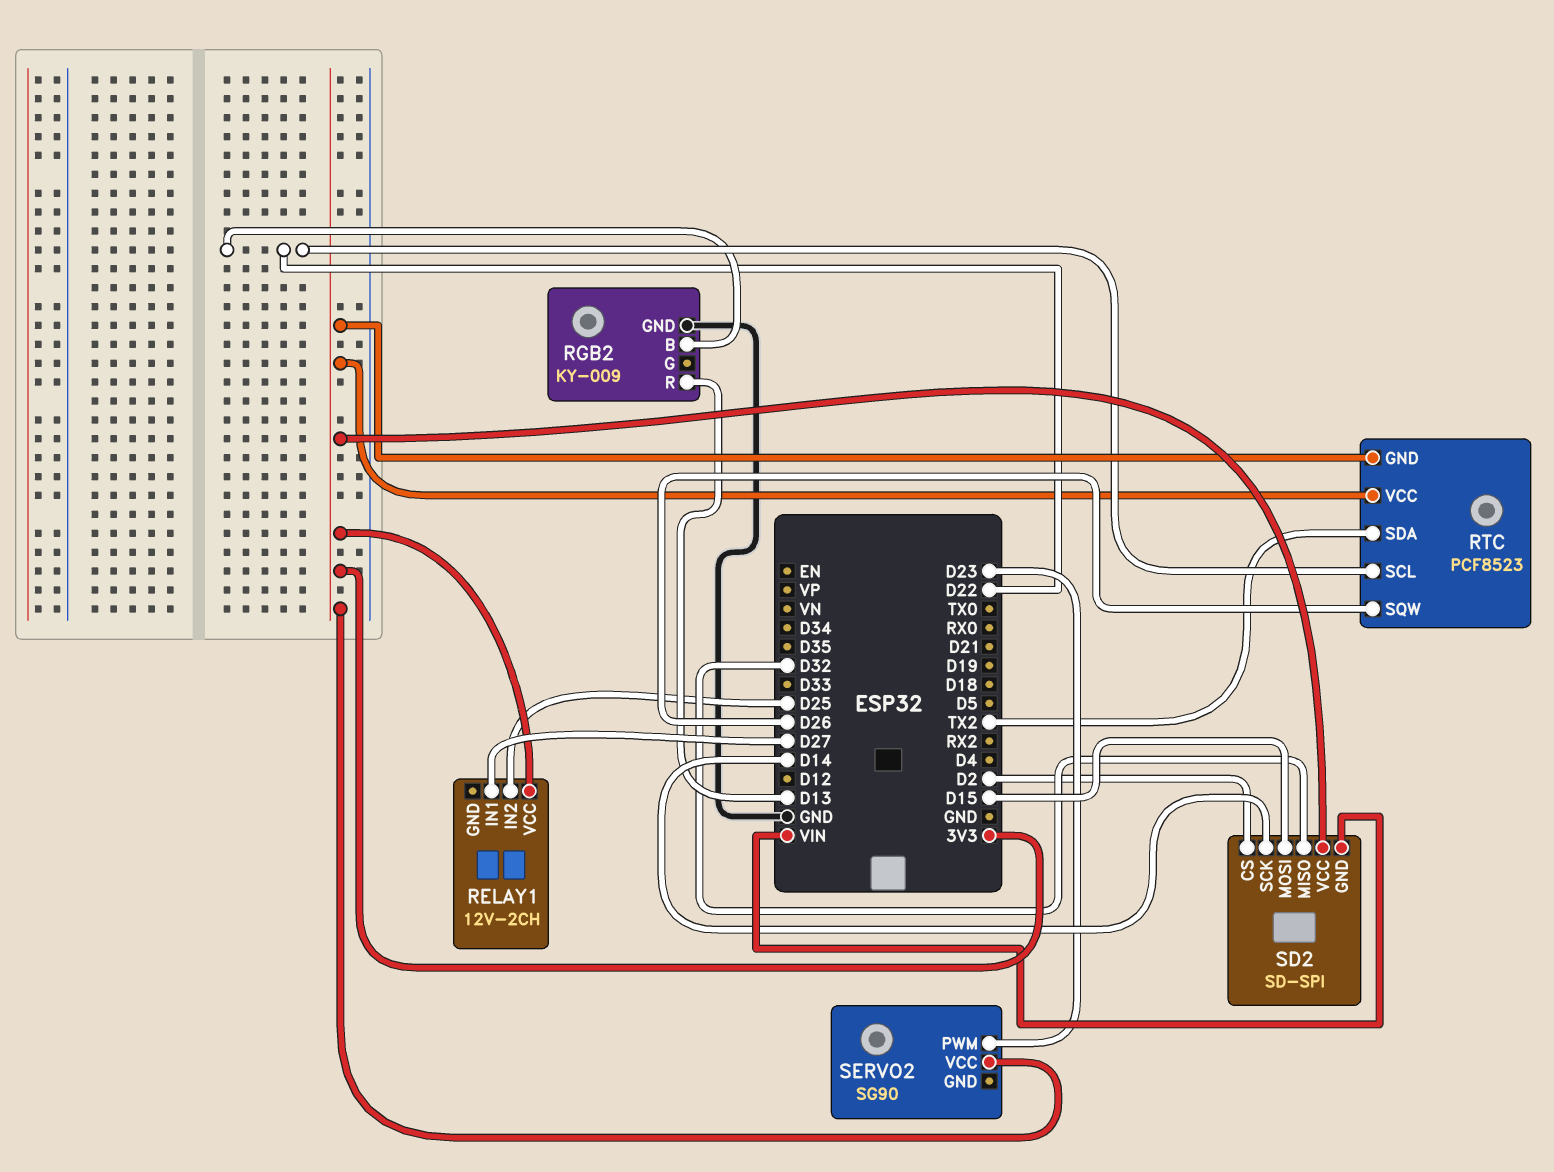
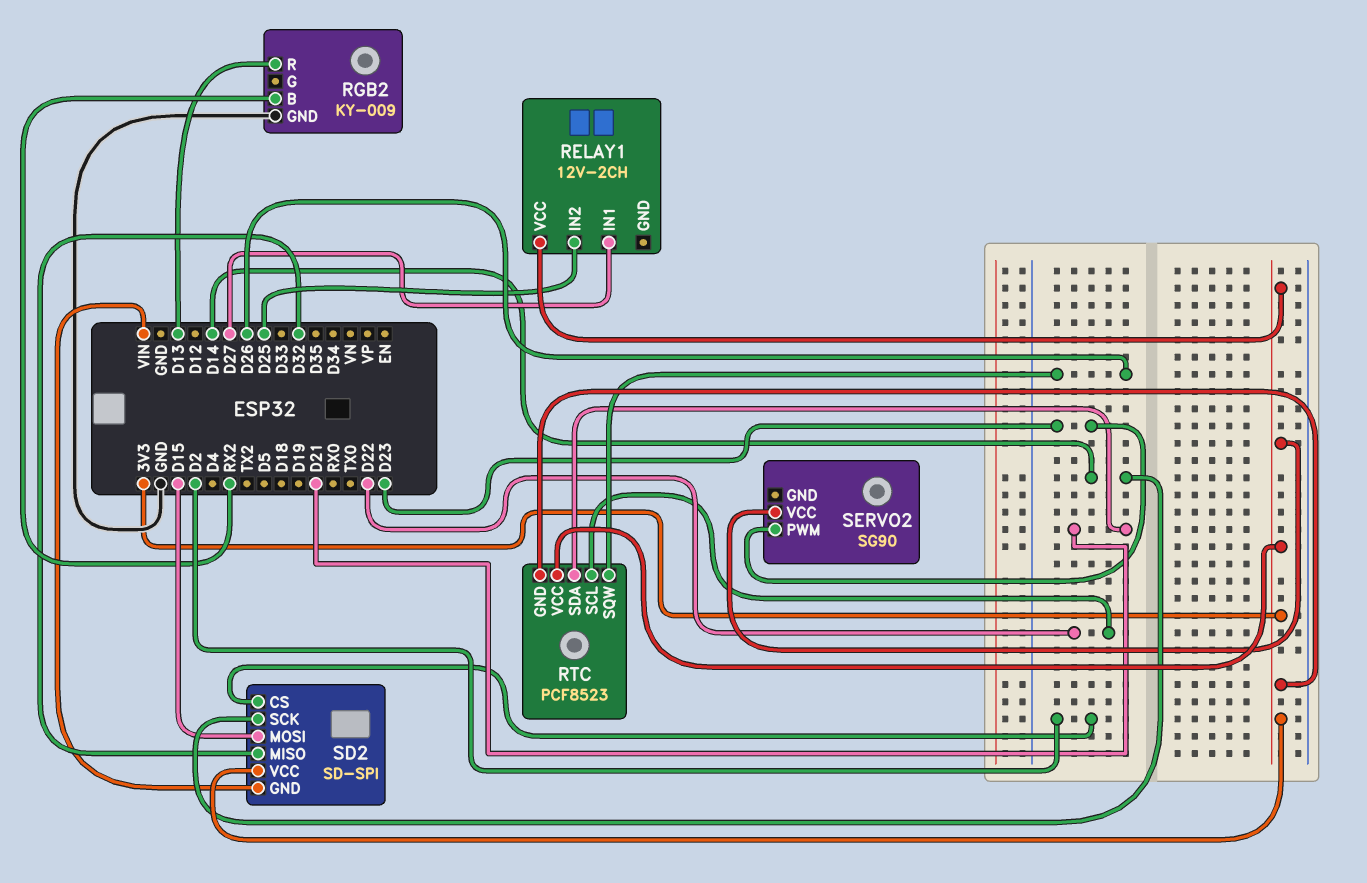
RGB2 pin B: D22 -> RX2
RTC pin SDA: TX2 -> D21

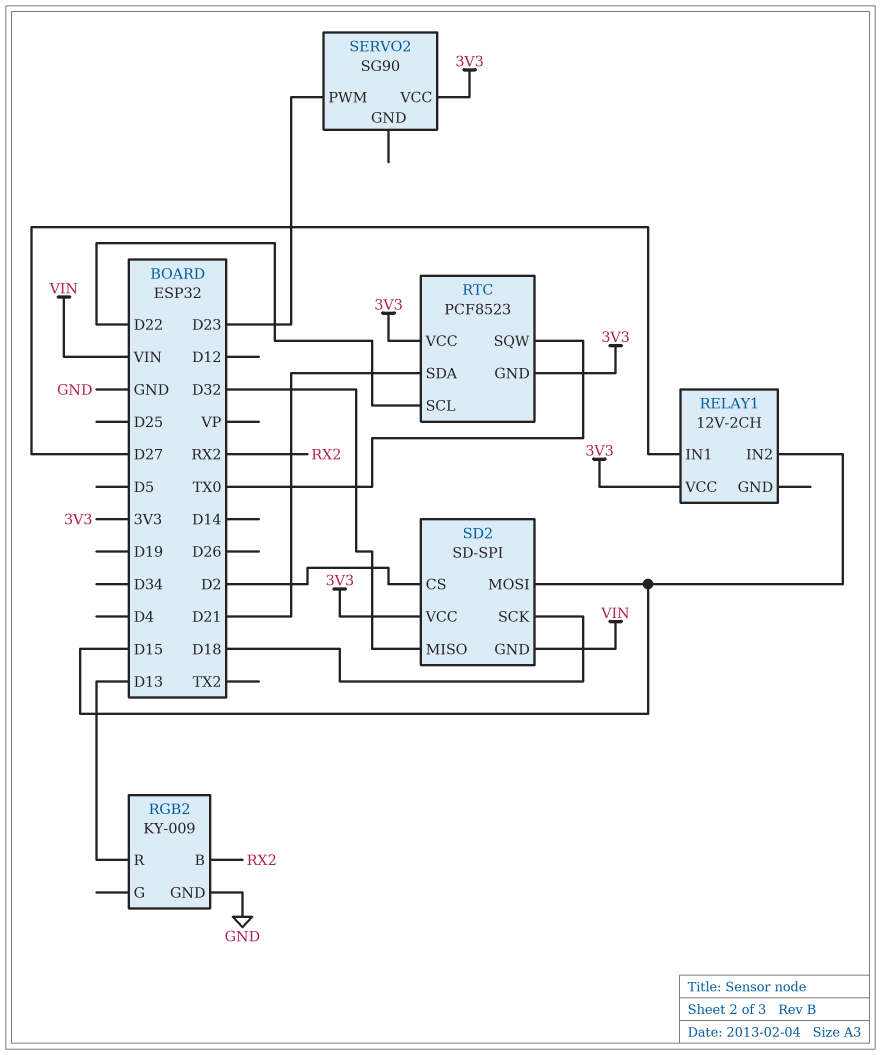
RELAY1 pin IN2: D25 -> D15
RTC pin SQW: D26 -> TX0
SD2 pin SCK: D14 -> D18

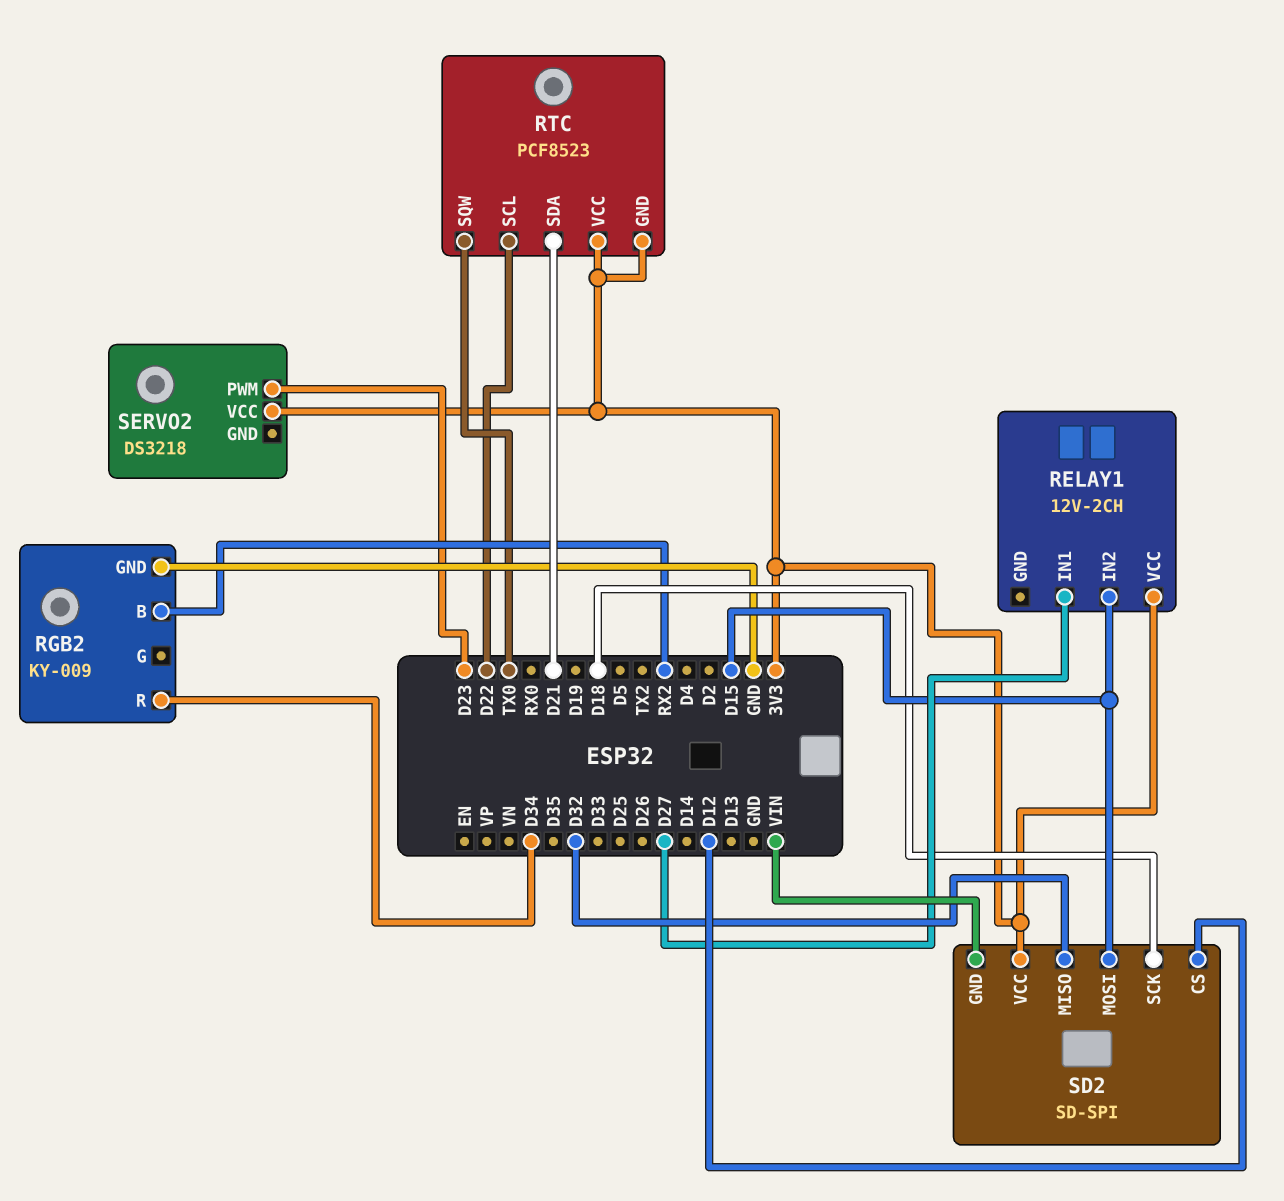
RGB2 pin R: D13 -> D34
SD2 pin CS: D2 -> D12
SERVO2: SG90 -> DS3218

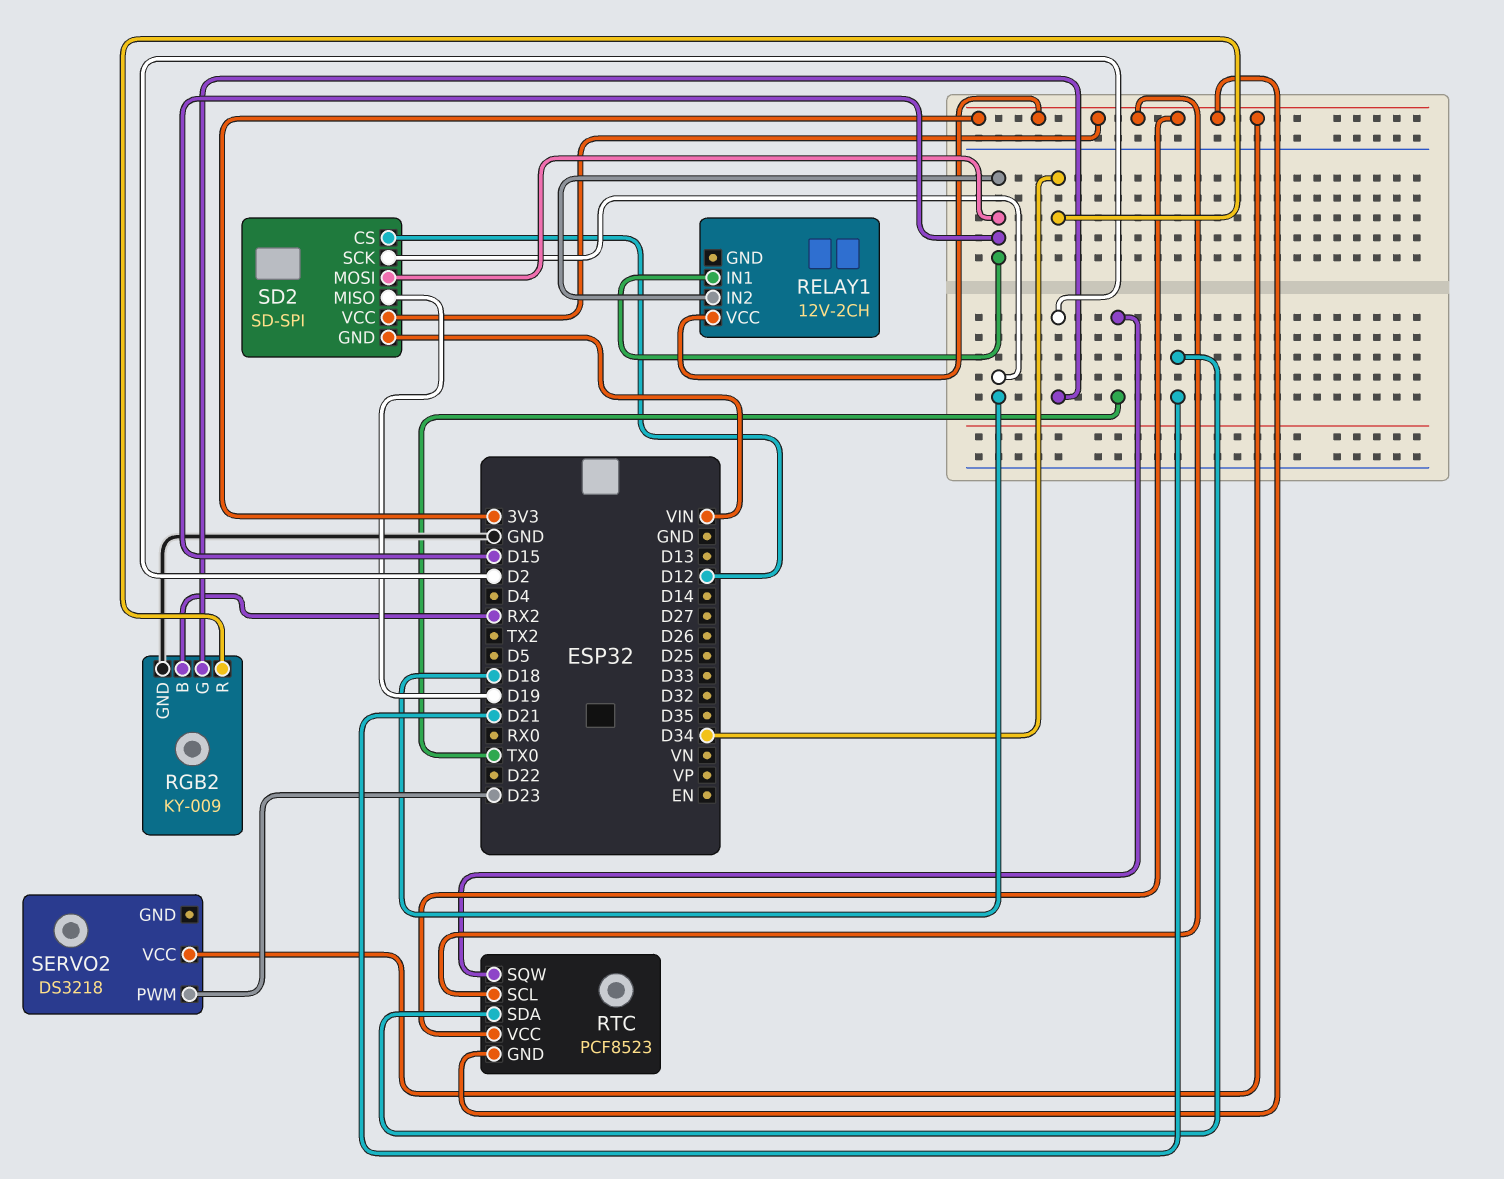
RELAY1 pin IN1: D27 -> D15
RGB2 pin G: none -> D2
RTC pin SCL: D22 -> 3V3
SD2 pin MISO: D32 -> D19

